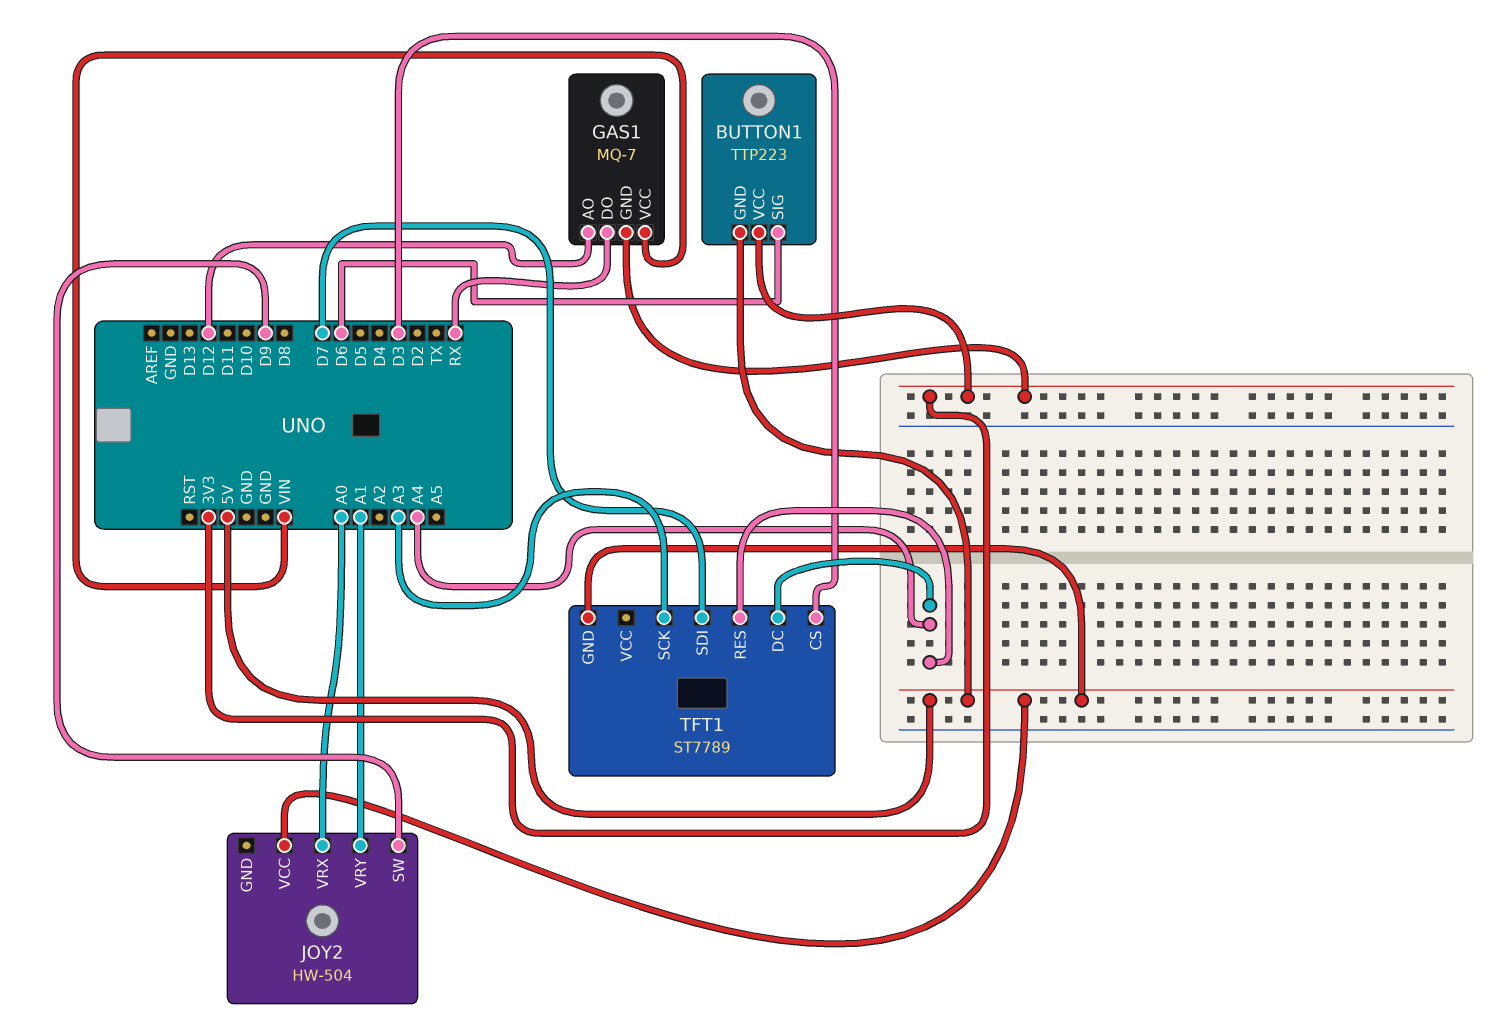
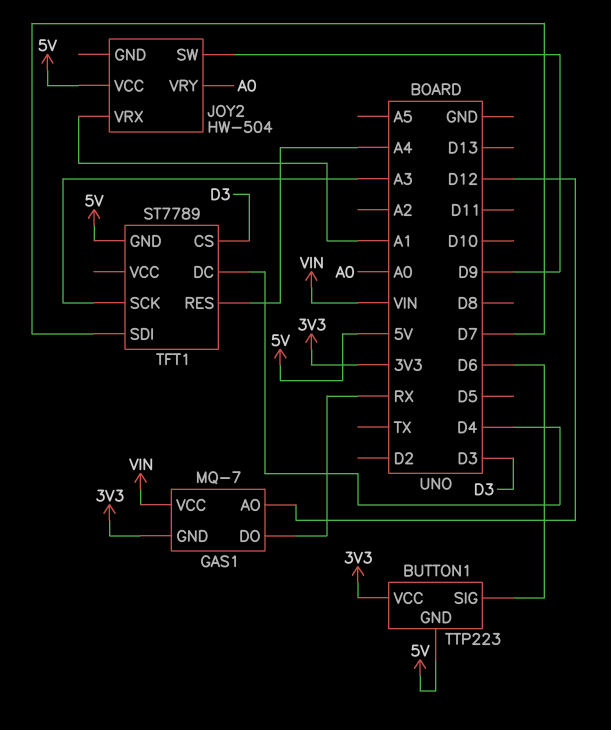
JOY2 pin VRX: A0 -> A1
JOY2 pin VRY: A1 -> A0
TFT1 pin DC: A4 -> D4

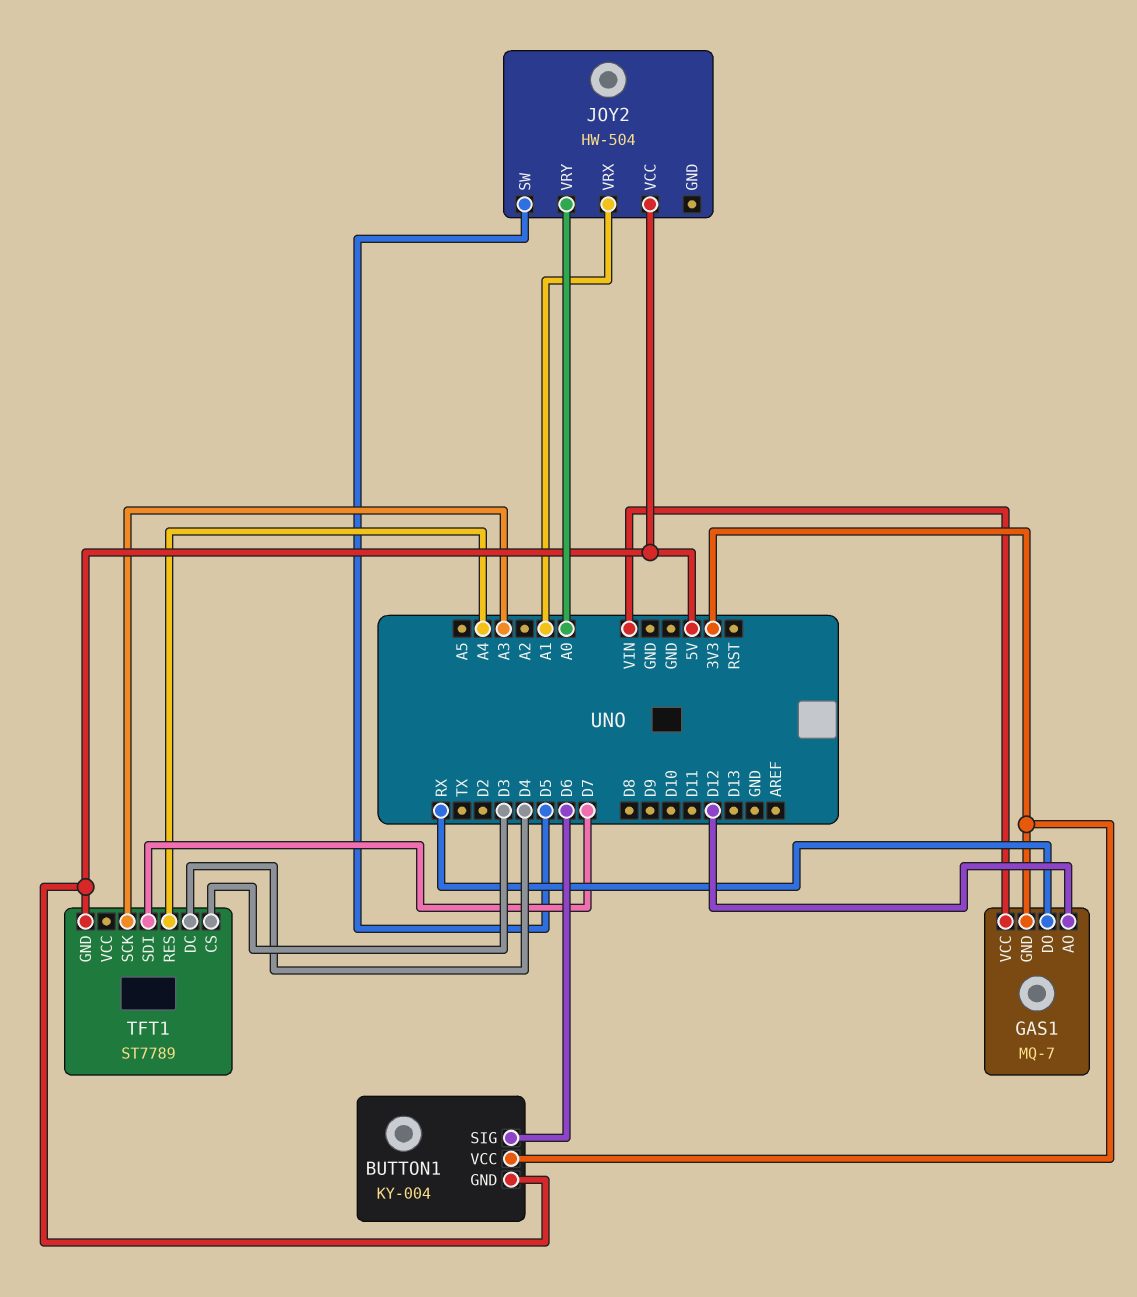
BUTTON1: TTP223 -> KY-004
JOY2 pin SW: D9 -> D5

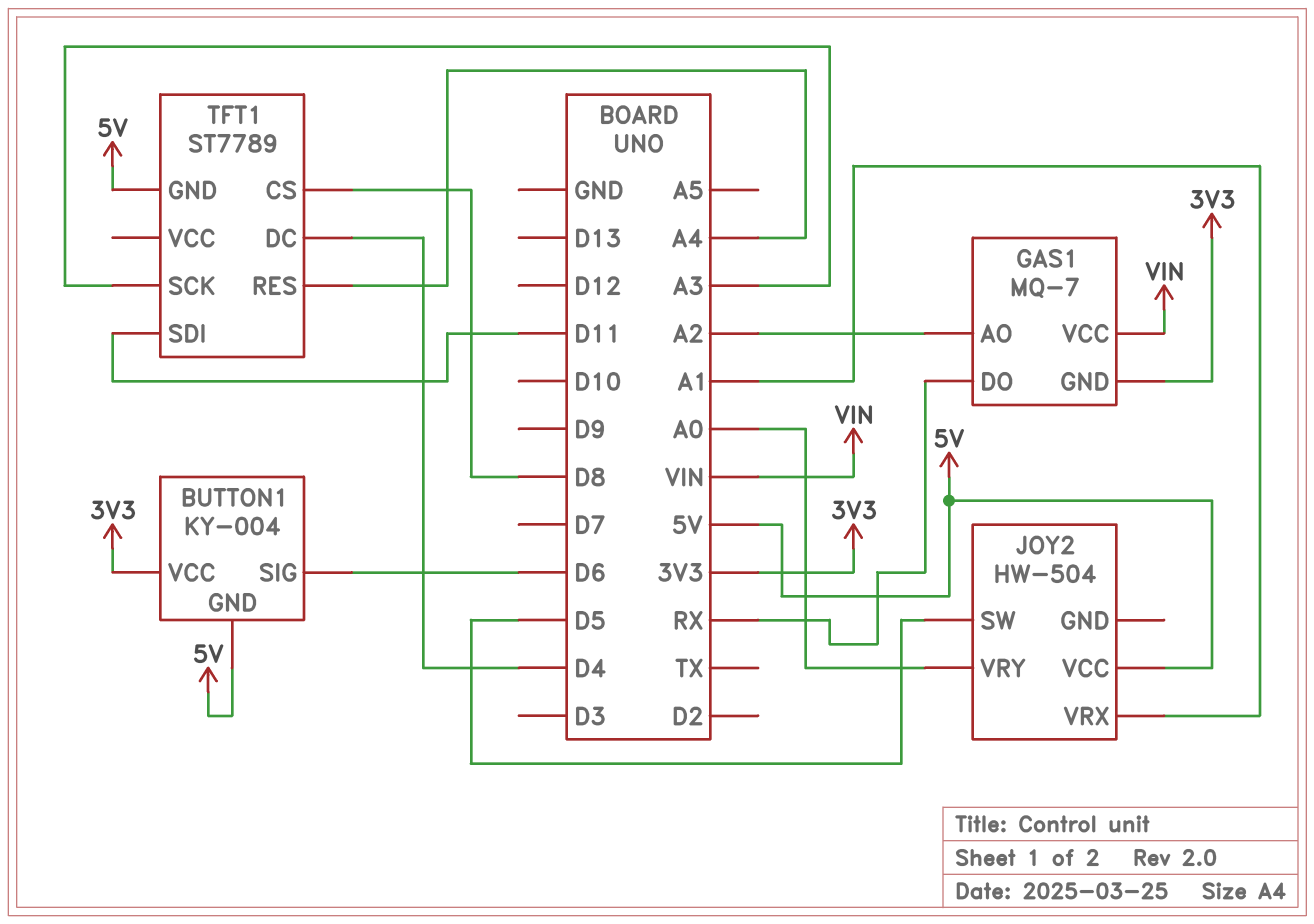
GAS1 pin AO: D12 -> A2
TFT1 pin CS: D3 -> D8
TFT1 pin SDI: D7 -> D11

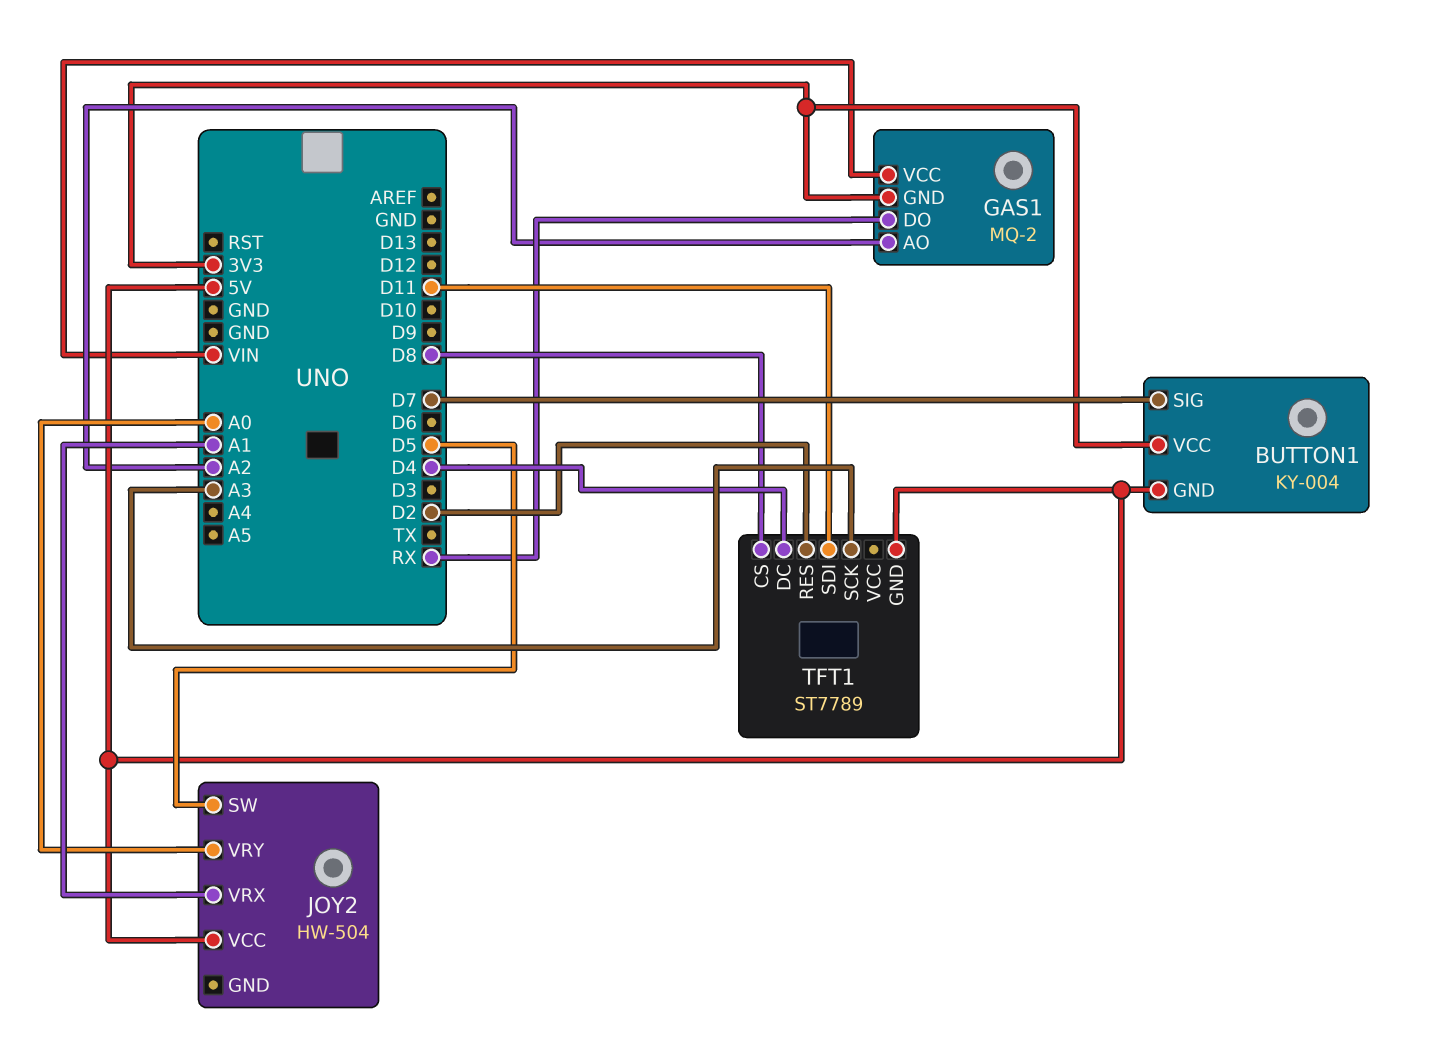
BUTTON1 pin SIG: D6 -> D7
GAS1: MQ-7 -> MQ-2
TFT1 pin RES: A4 -> D2

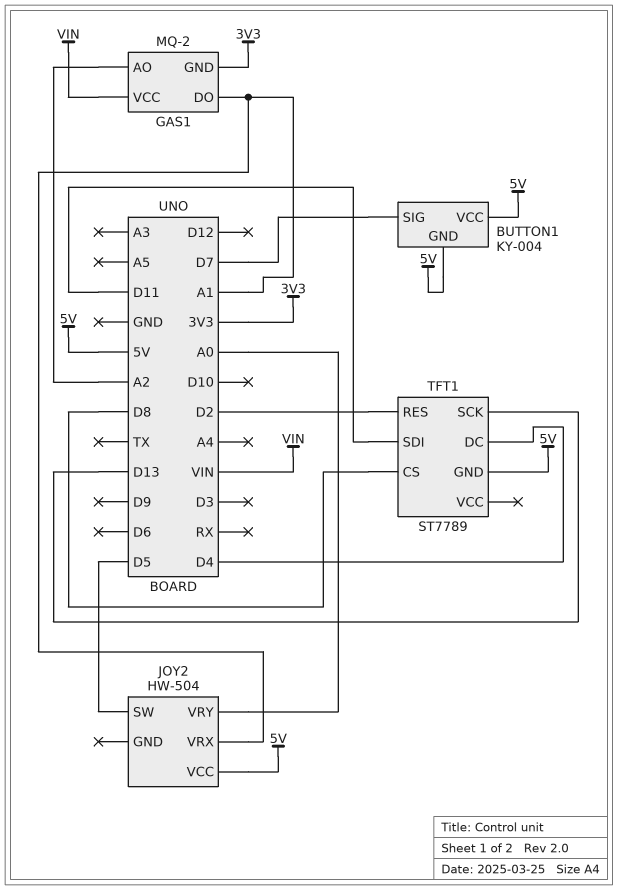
BUTTON1 pin VCC: 3V3 -> 5V
GAS1 pin DO: RX -> A1
TFT1 pin SCK: A3 -> D13

